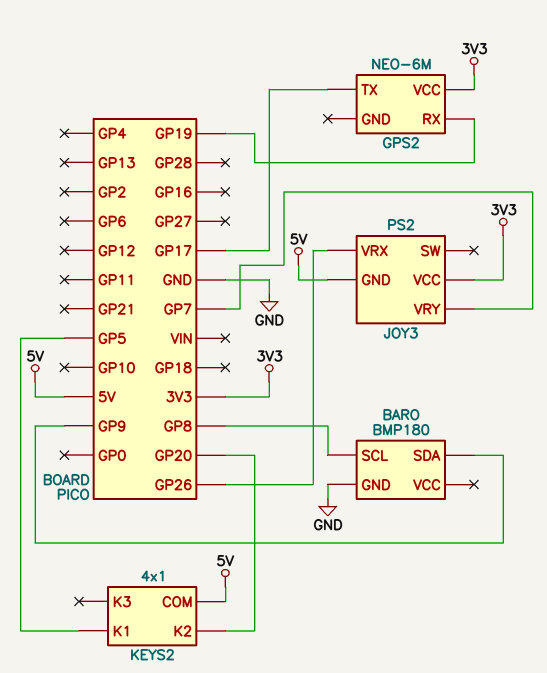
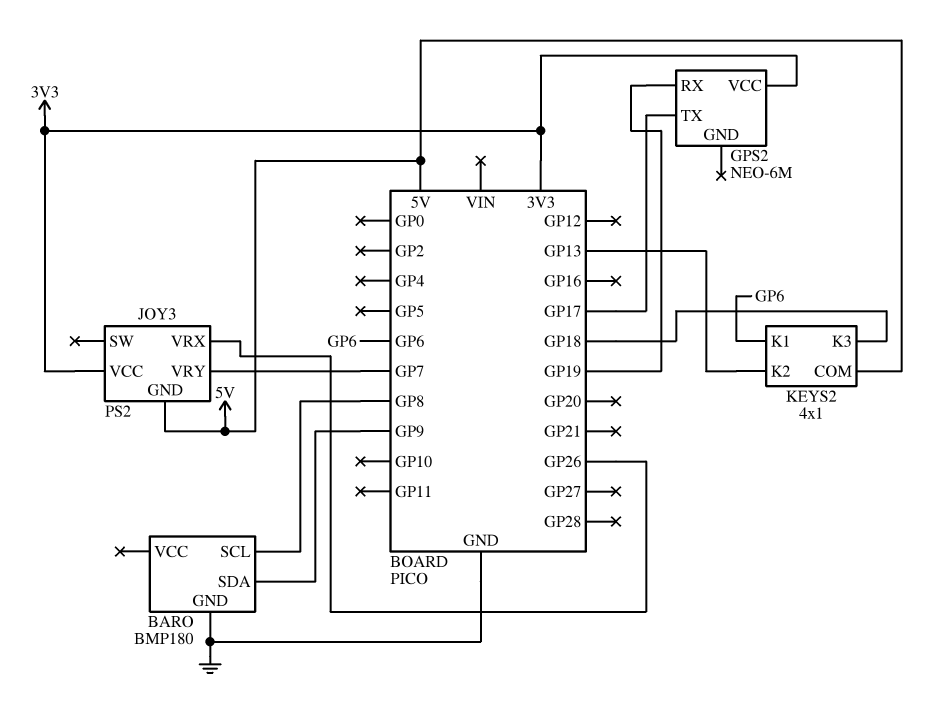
KEYS2 pin K1: GP5 -> GP6
KEYS2 pin K2: GP20 -> GP13
KEYS2 pin K3: none -> GP18

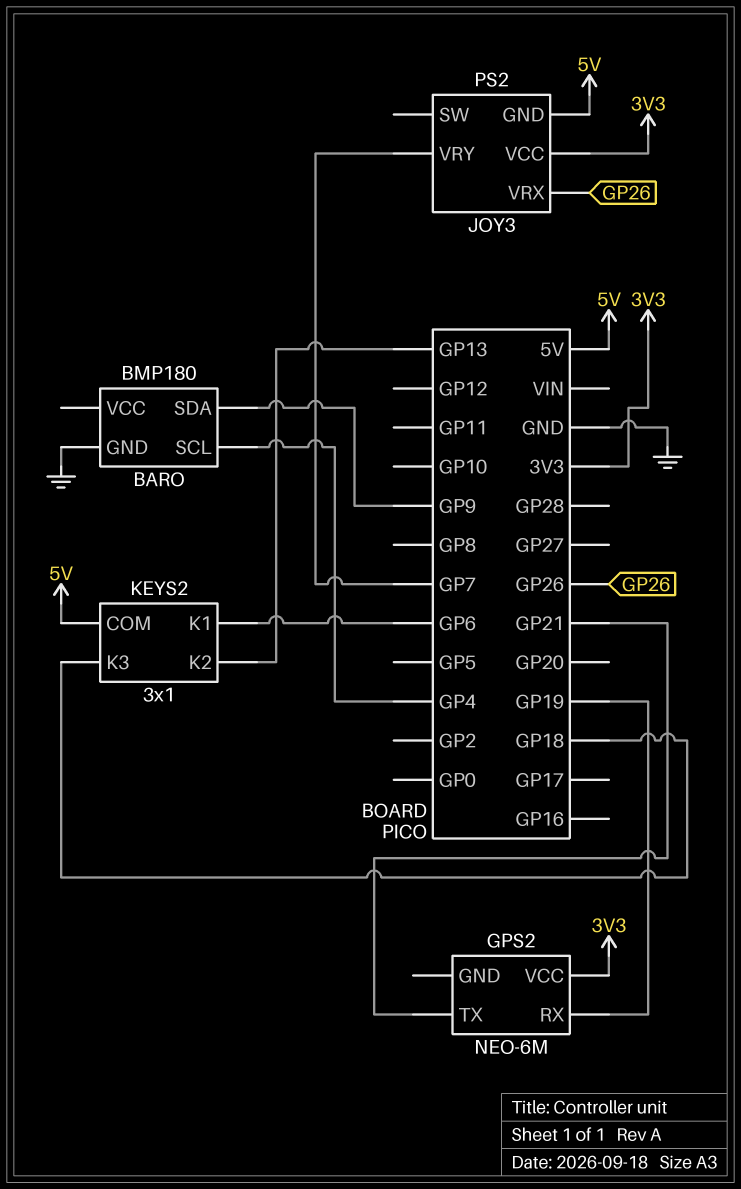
BARO pin SCL: GP8 -> GP4
GPS2 pin TX: GP17 -> GP21
KEYS2: 4x1 -> 3x1

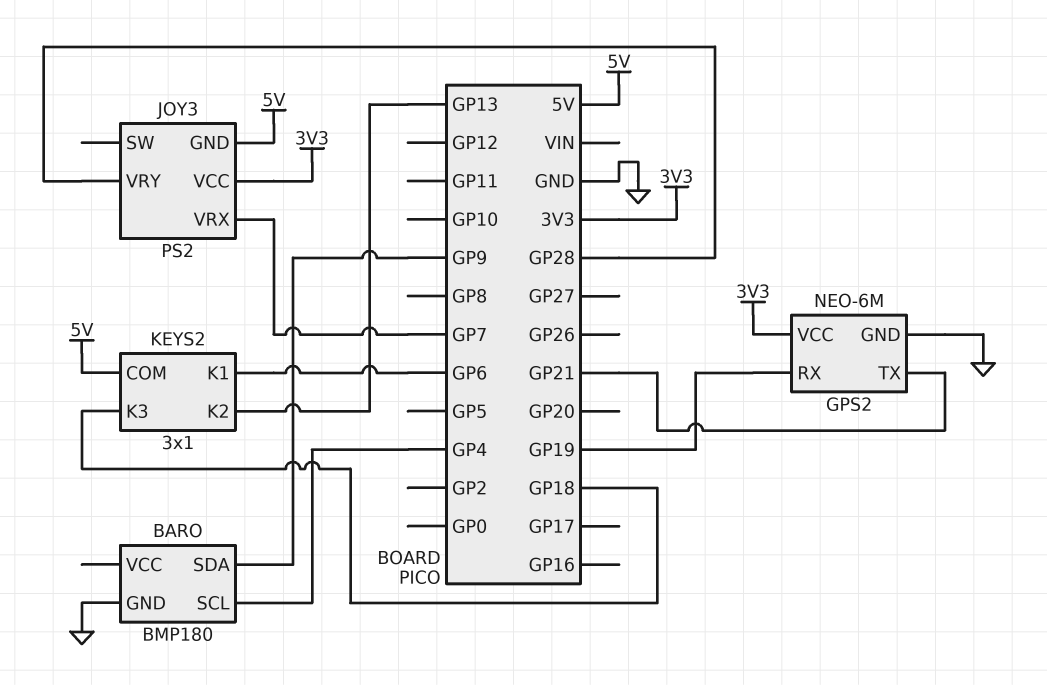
GPS2 pin GND: none -> GND
JOY3 pin VRX: GP26 -> GP7
JOY3 pin VRY: GP7 -> GP28

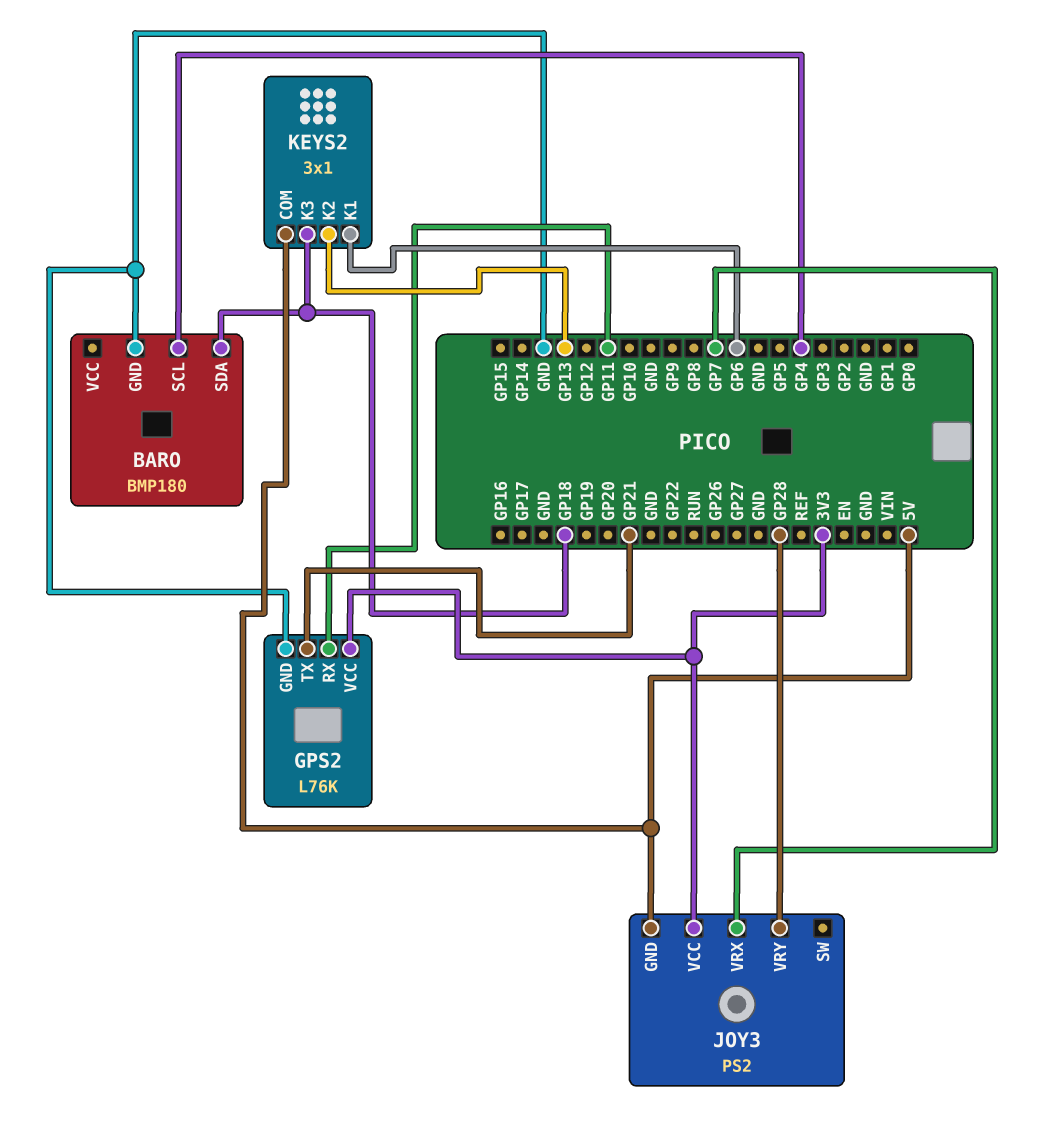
BARO pin SDA: GP9 -> GP18
GPS2: NEO-6M -> L76K
GPS2 pin RX: GP19 -> GP11

